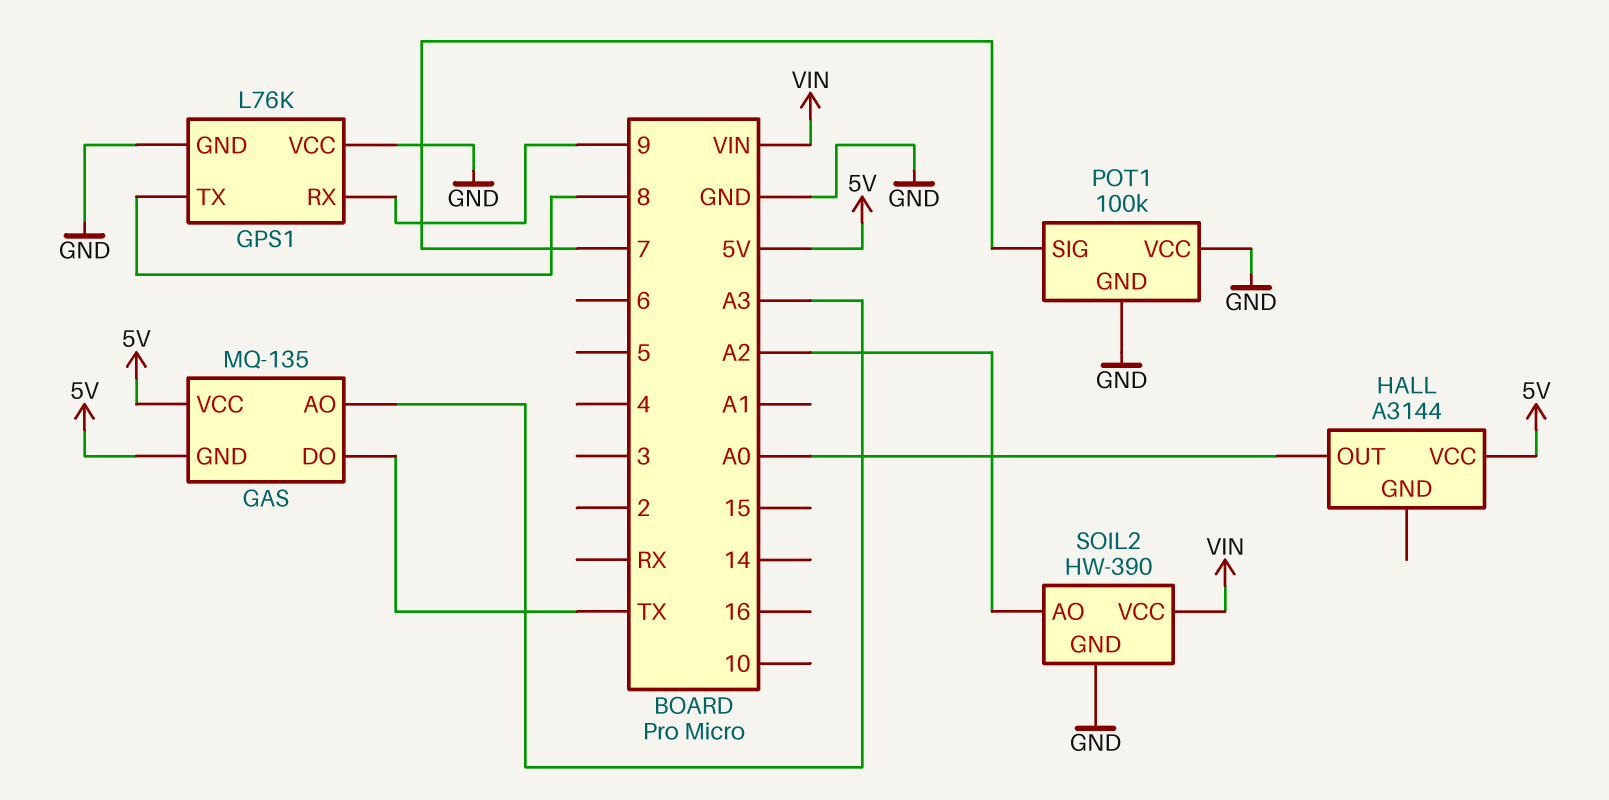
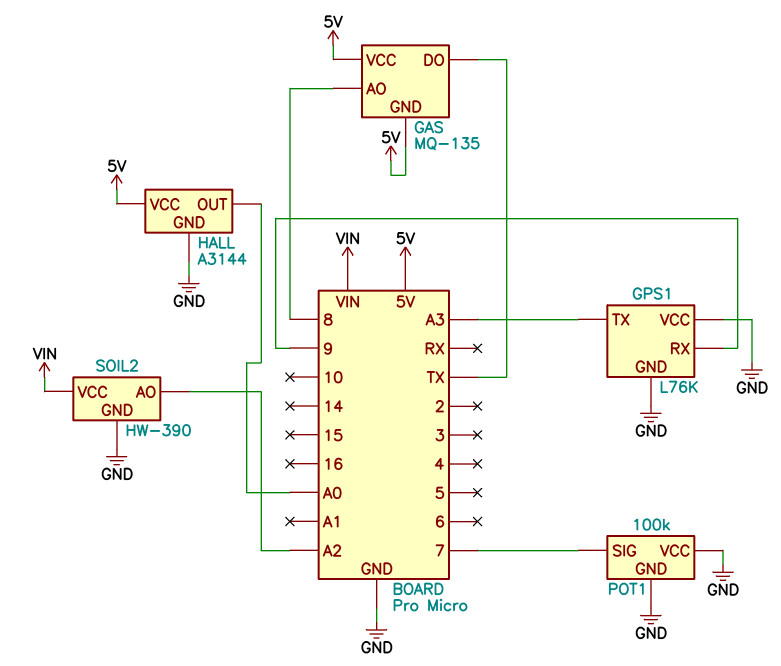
GAS pin AO: A3 -> 8
GPS1 pin TX: 8 -> A3
HALL pin GND: none -> GND

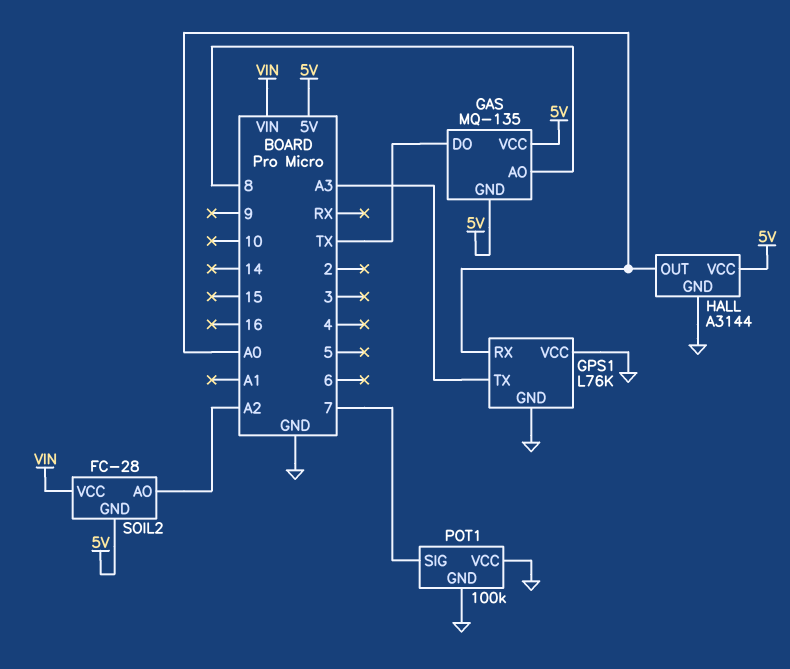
GPS1 pin RX: 9 -> A0
SOIL2: HW-390 -> FC-28
SOIL2 pin GND: GND -> 5V

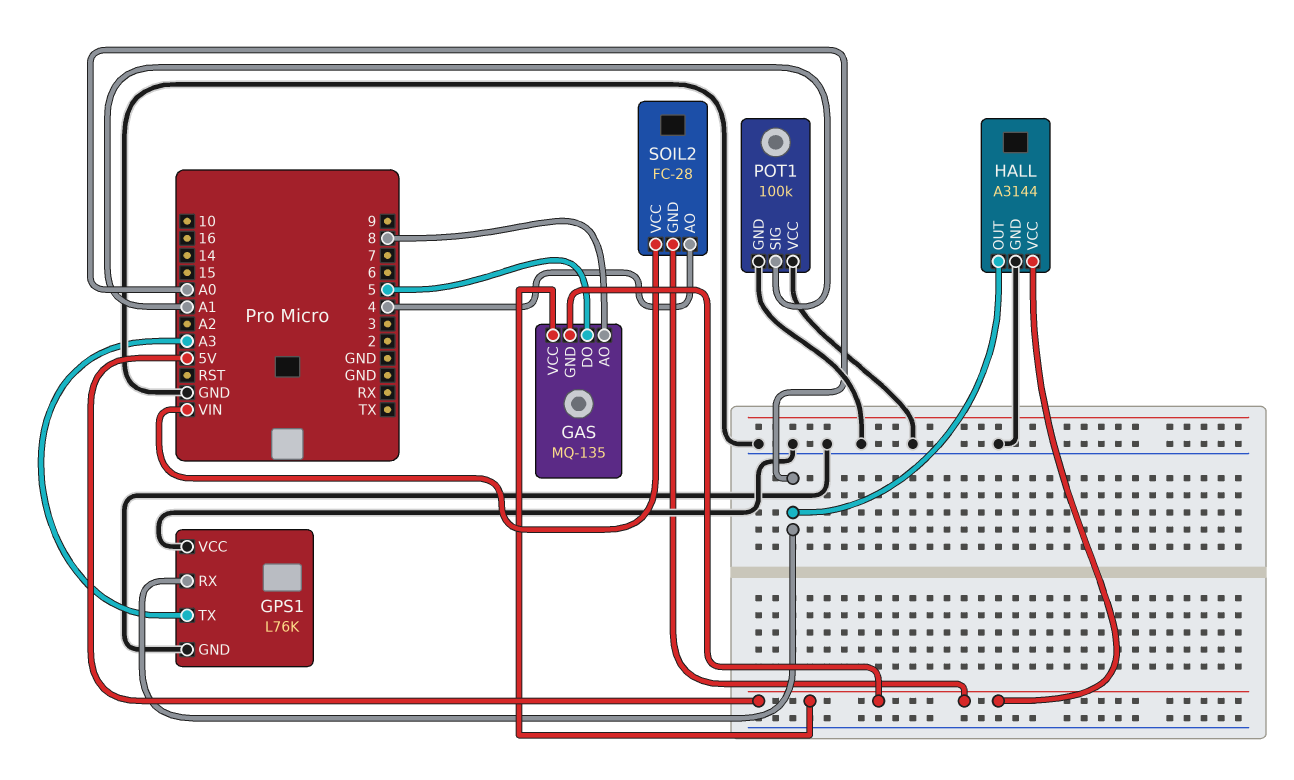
GAS pin DO: TX -> 5
POT1 pin SIG: 7 -> A1
SOIL2 pin AO: A2 -> 4

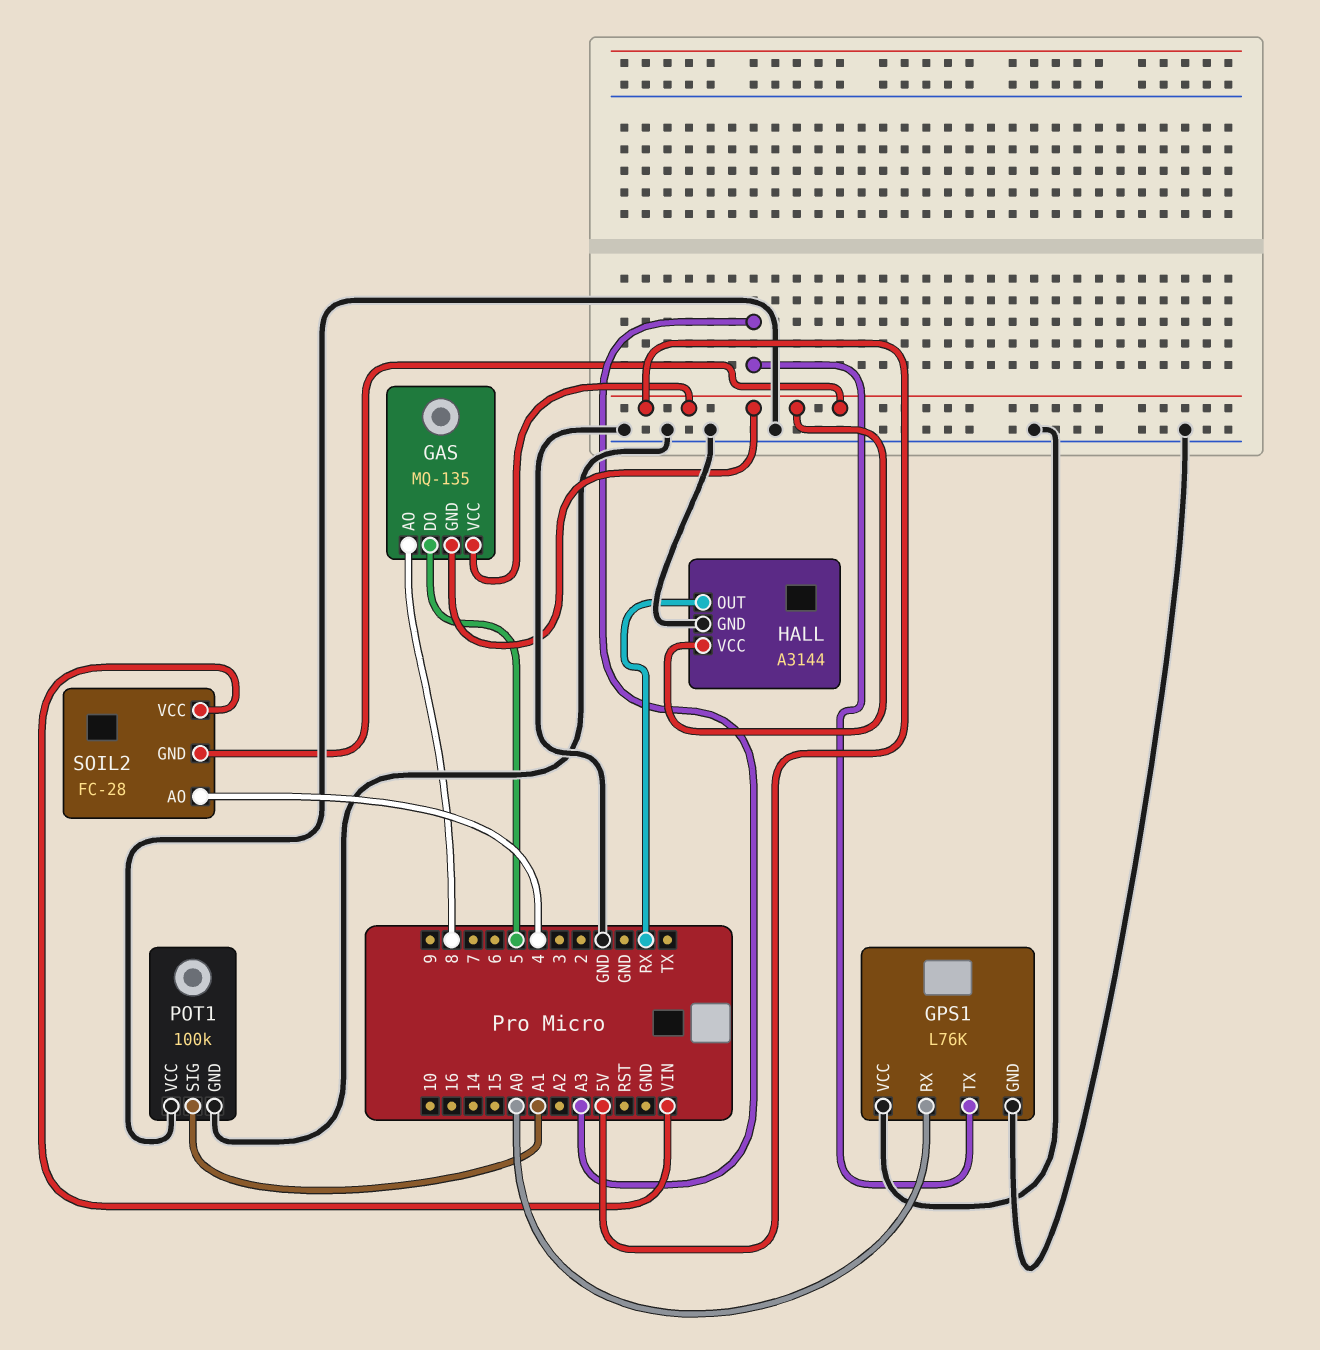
HALL pin OUT: A0 -> RX

